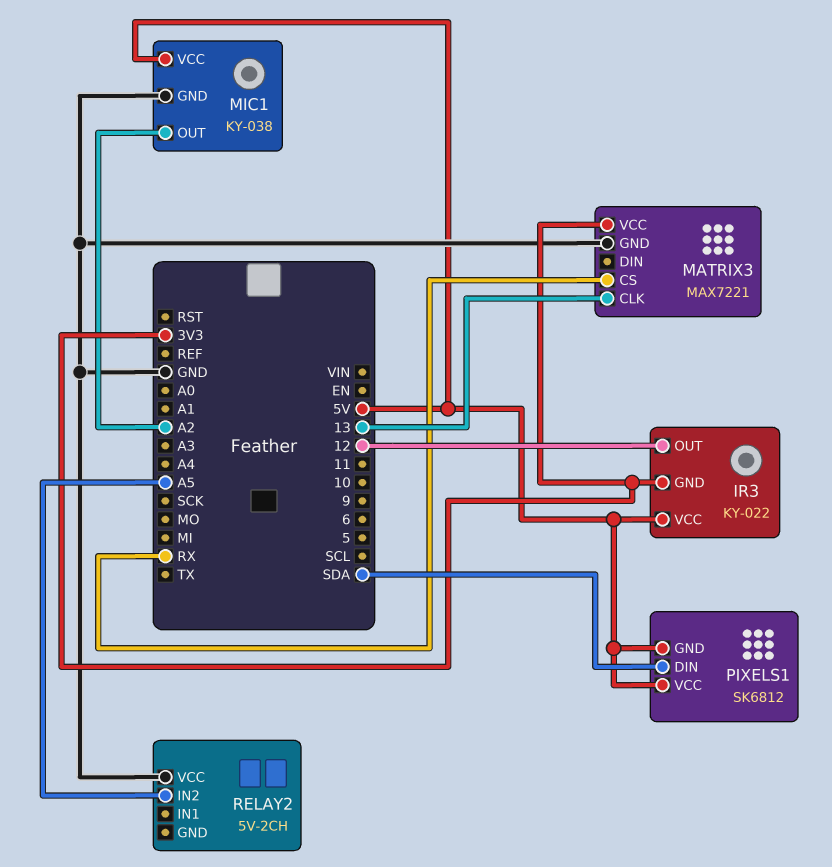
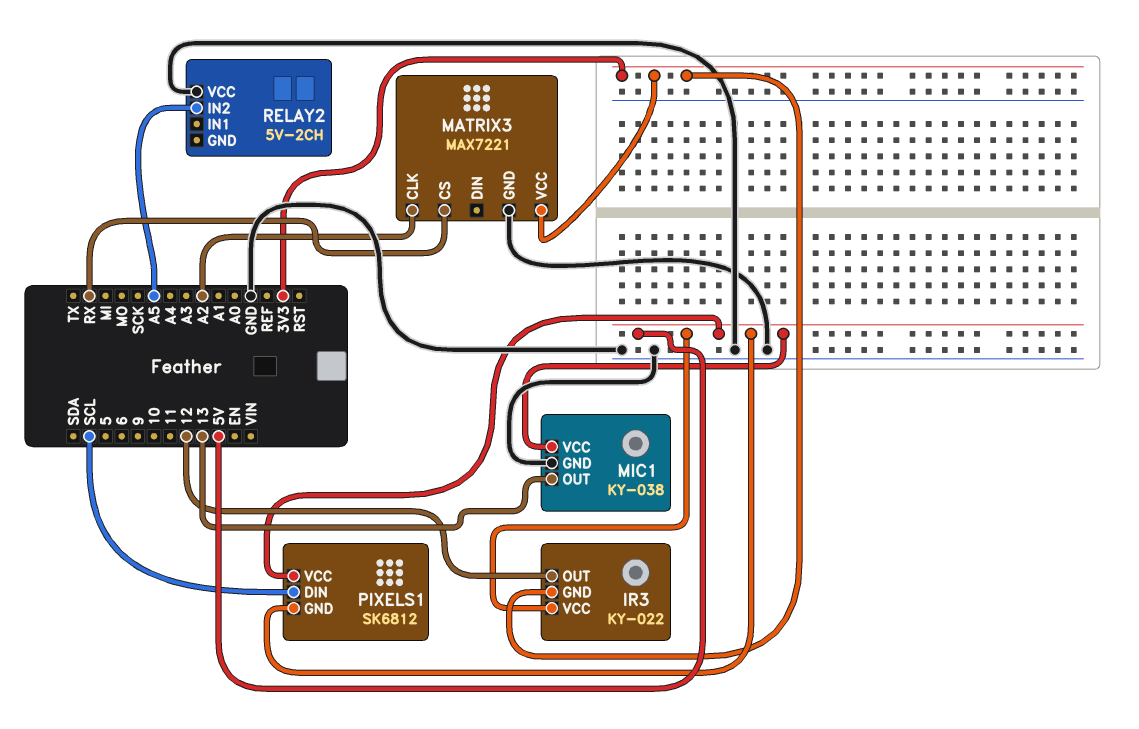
MATRIX3 pin CLK: 13 -> A2
MIC1 pin OUT: A2 -> 13
PIXELS1 pin DIN: SDA -> SCL

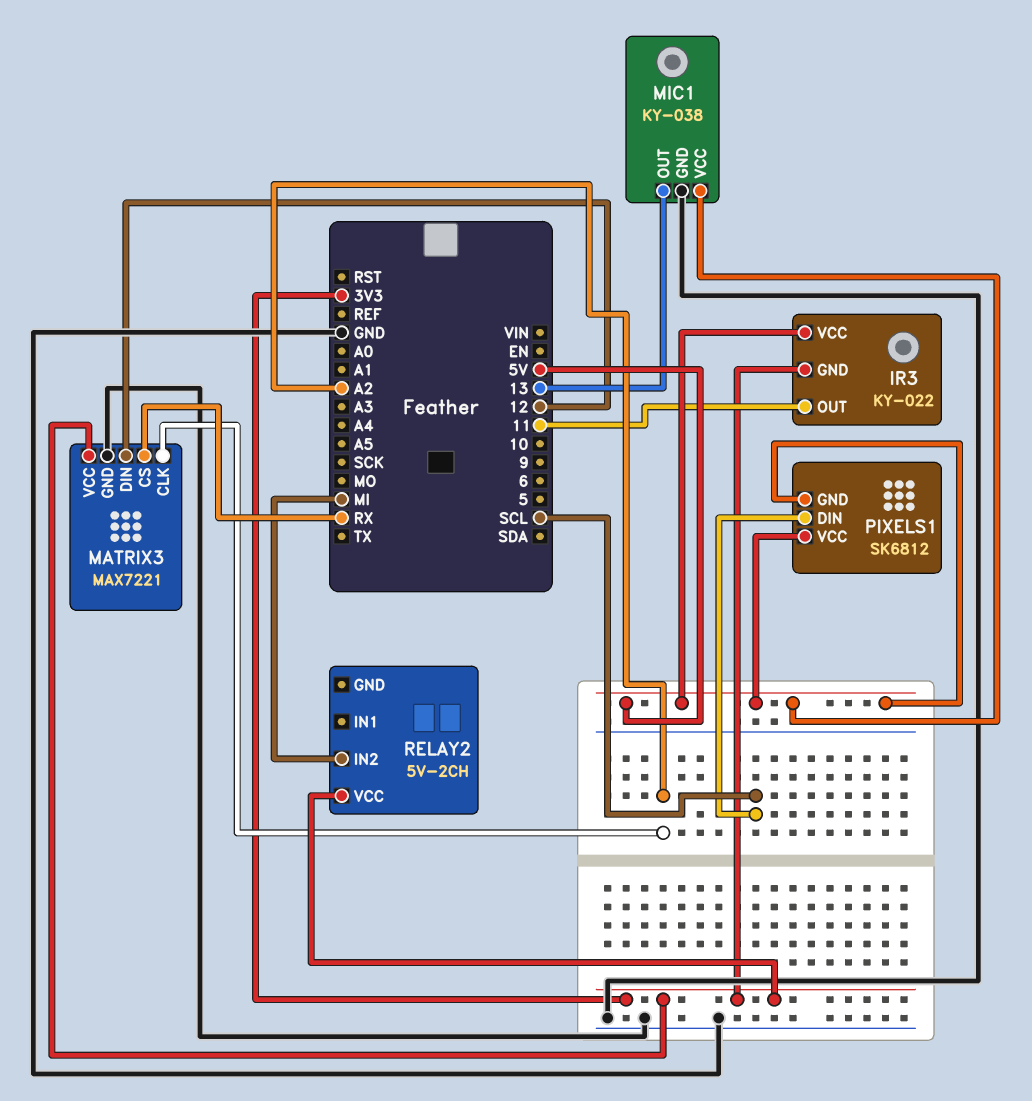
IR3 pin OUT: 12 -> 11
MATRIX3 pin DIN: none -> 12
RELAY2 pin IN2: A5 -> MI
RELAY2 pin VCC: GND -> 3V3

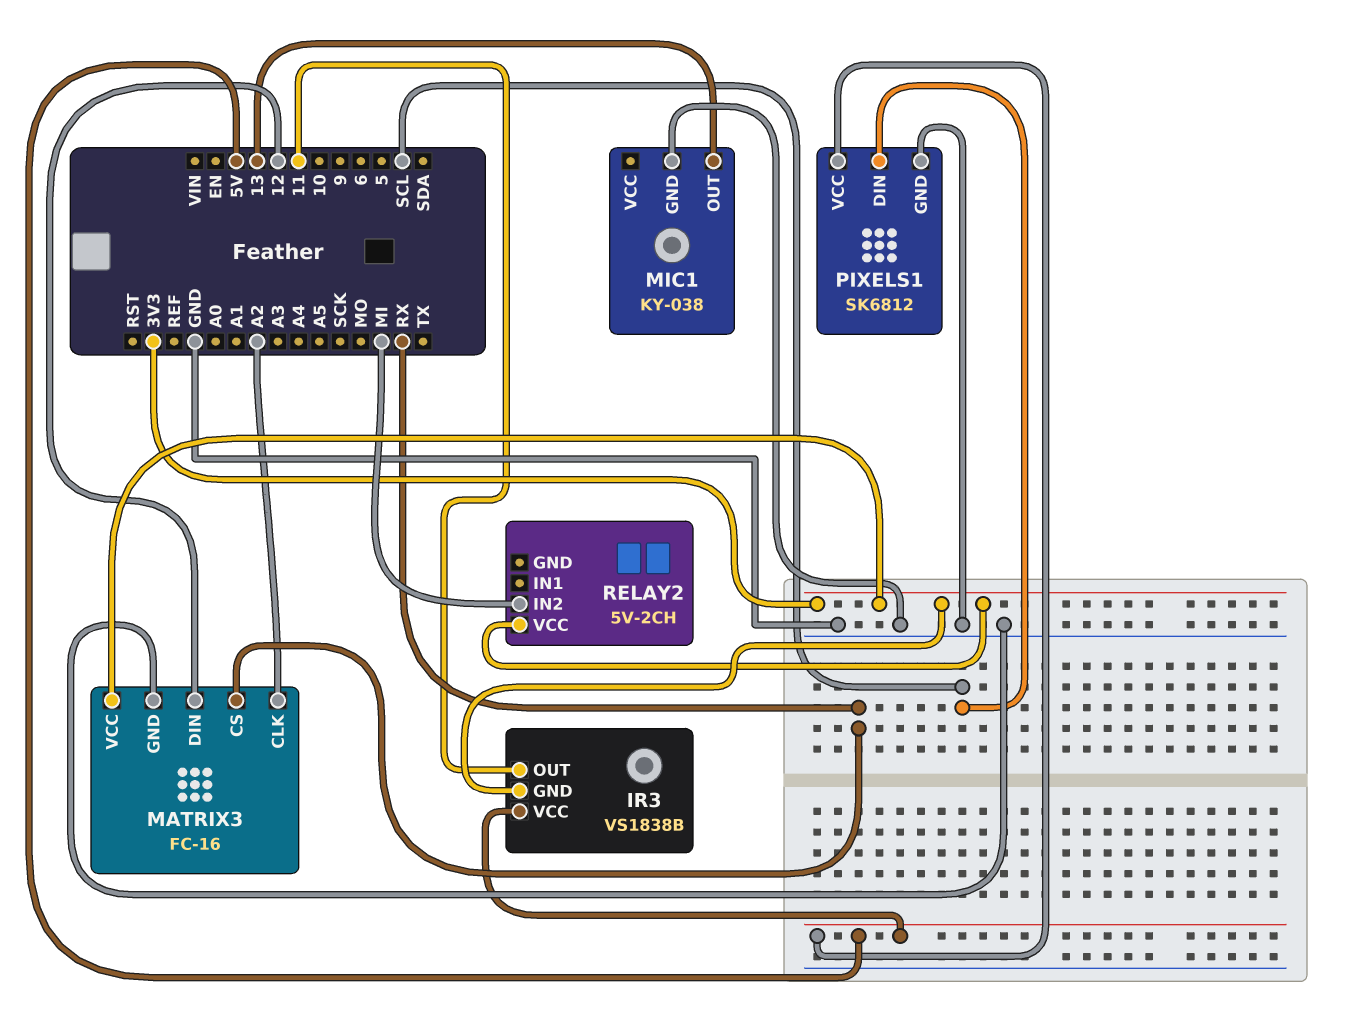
IR3: KY-022 -> VS1838B
MATRIX3: MAX7221 -> FC-16
MIC1 pin VCC: 5V -> none
PIXELS1 pin GND: 5V -> GND

